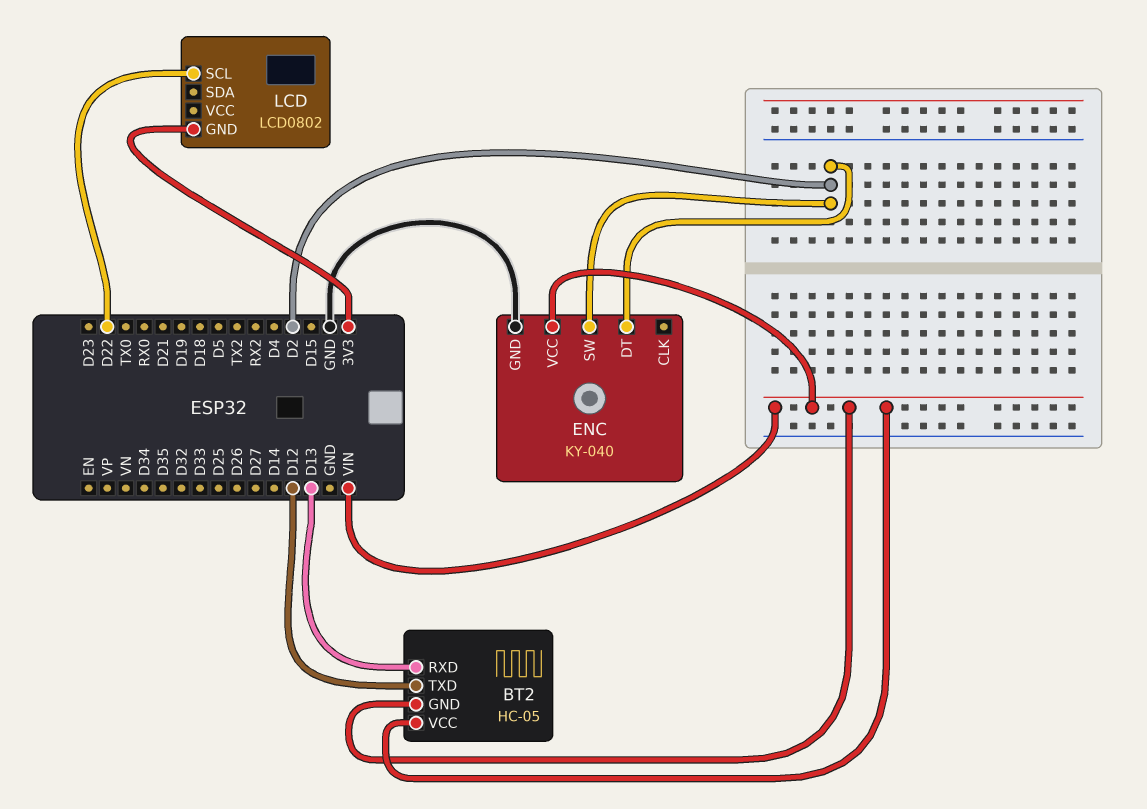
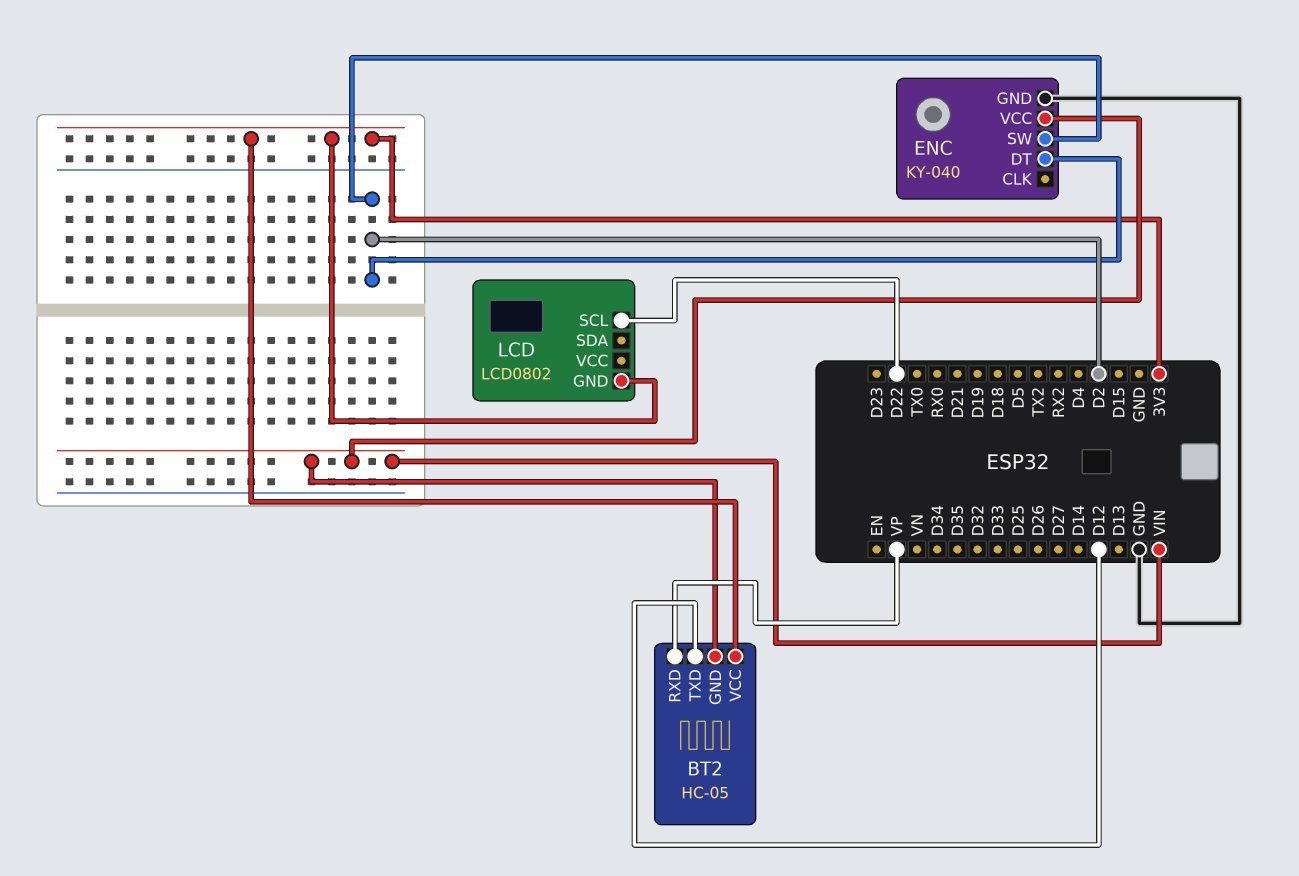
BT2 pin RXD: D13 -> VP
BT2 pin VCC: VIN -> 3V3

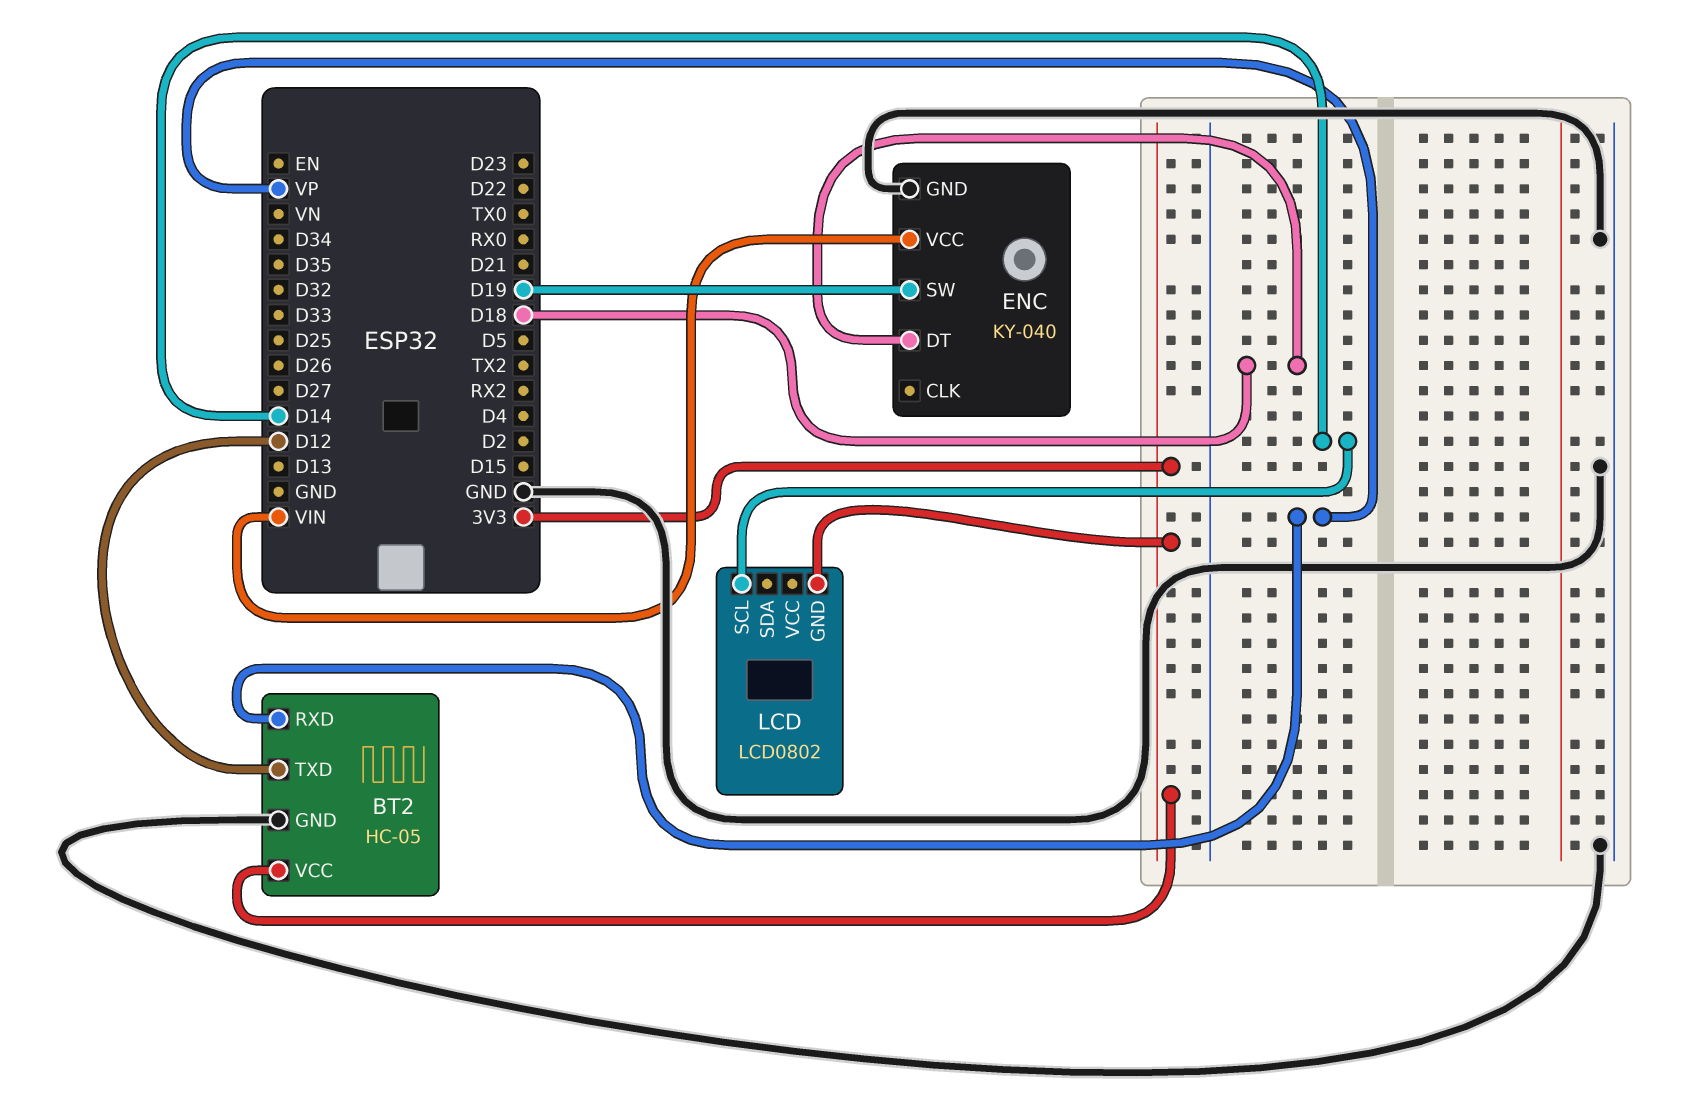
BT2 pin GND: VIN -> GND
ENC pin DT: D2 -> D18
ENC pin SW: D2 -> D19
LCD pin SCL: D22 -> D14

